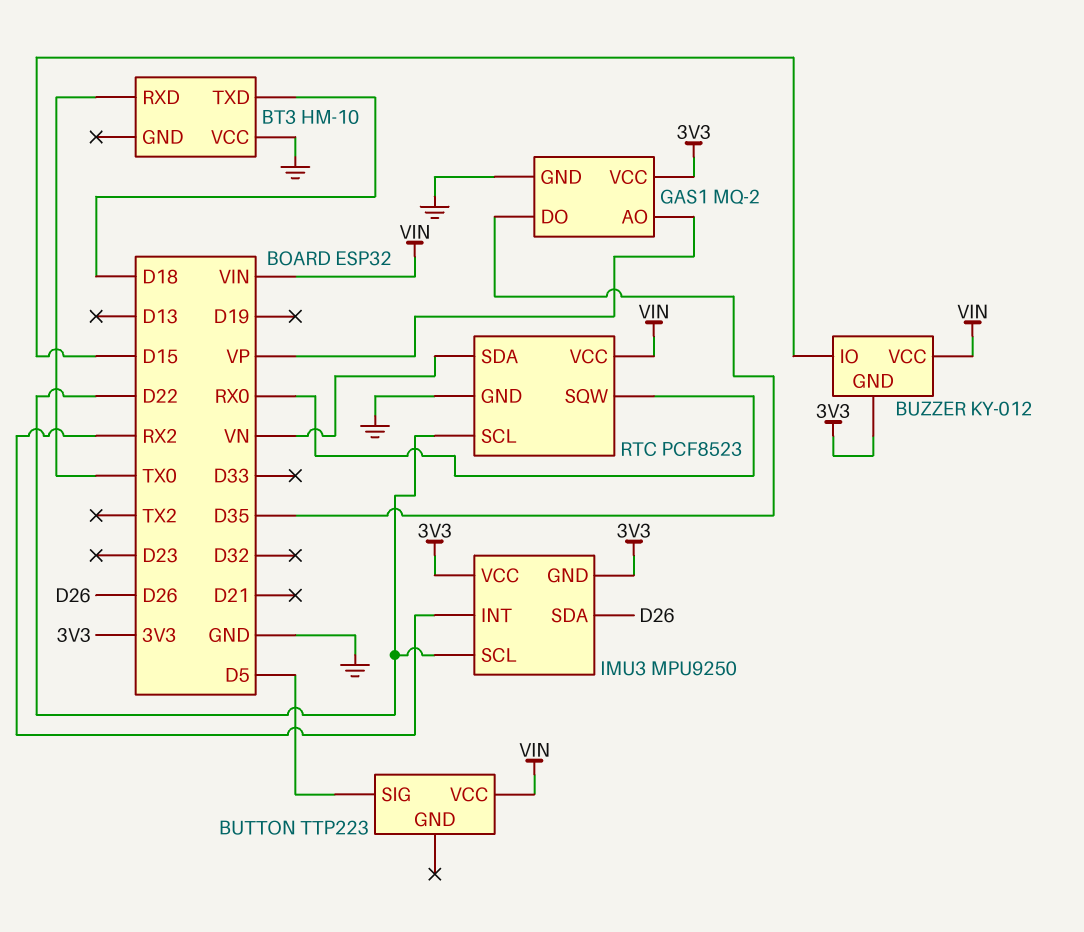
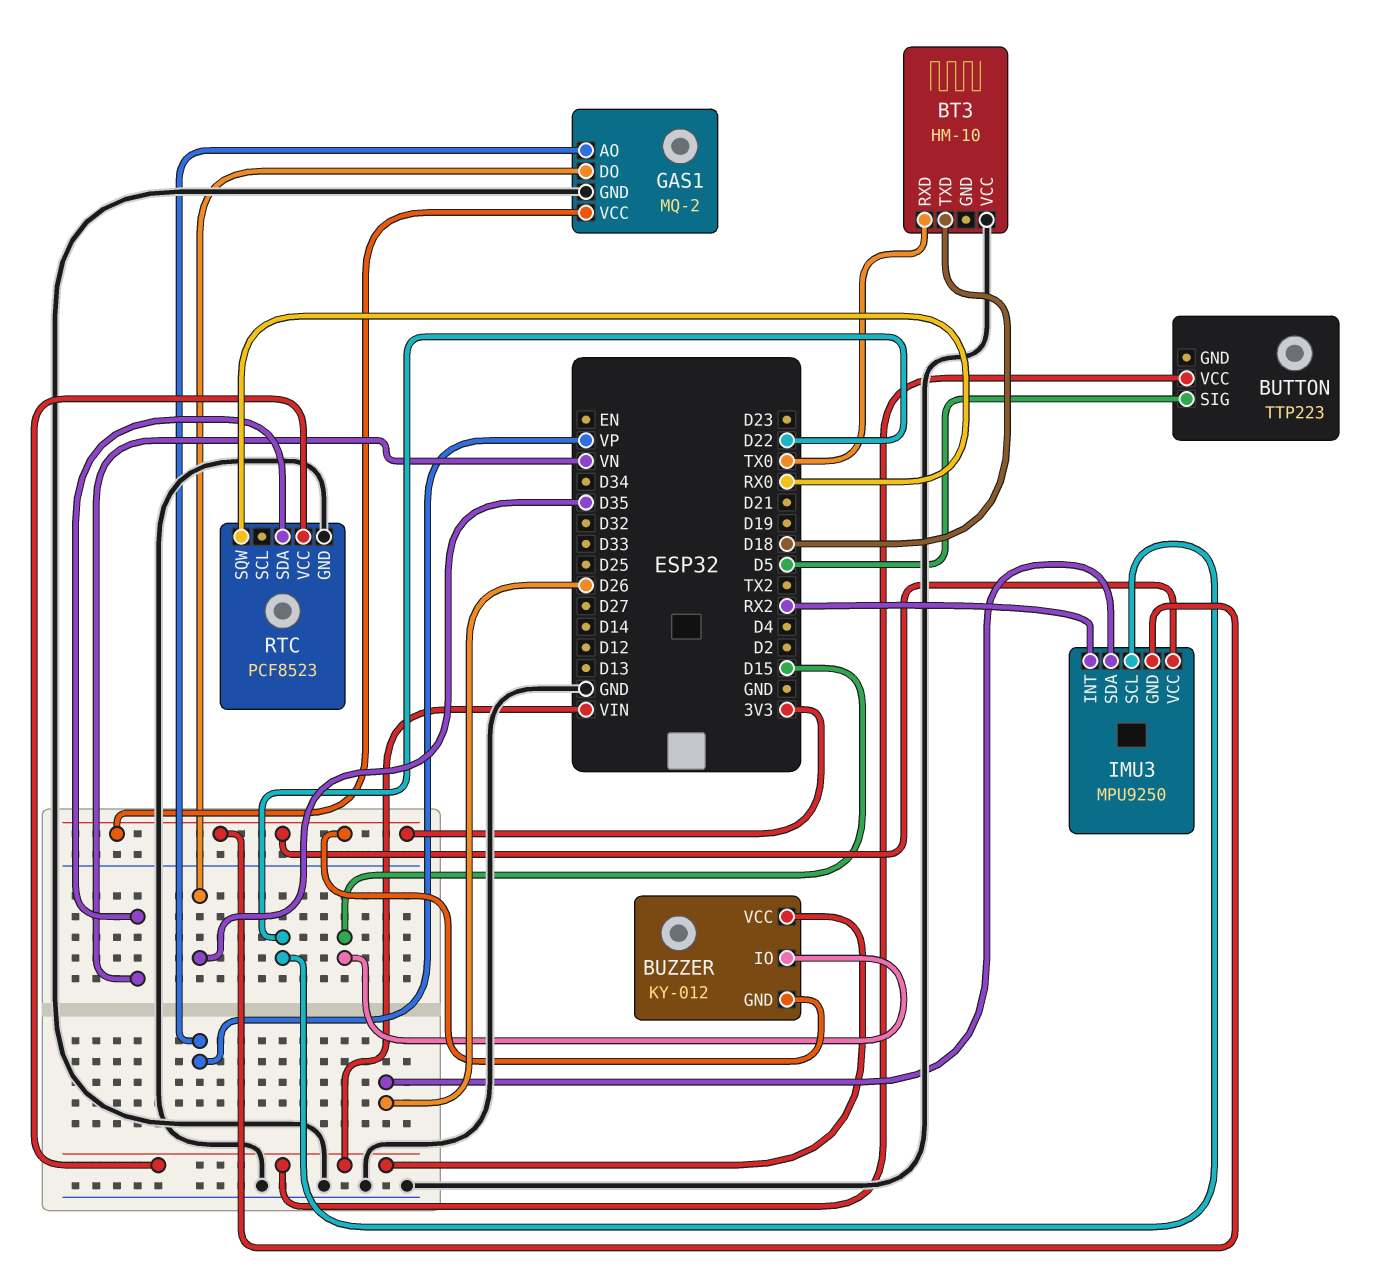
RTC pin SCL: D22 -> none

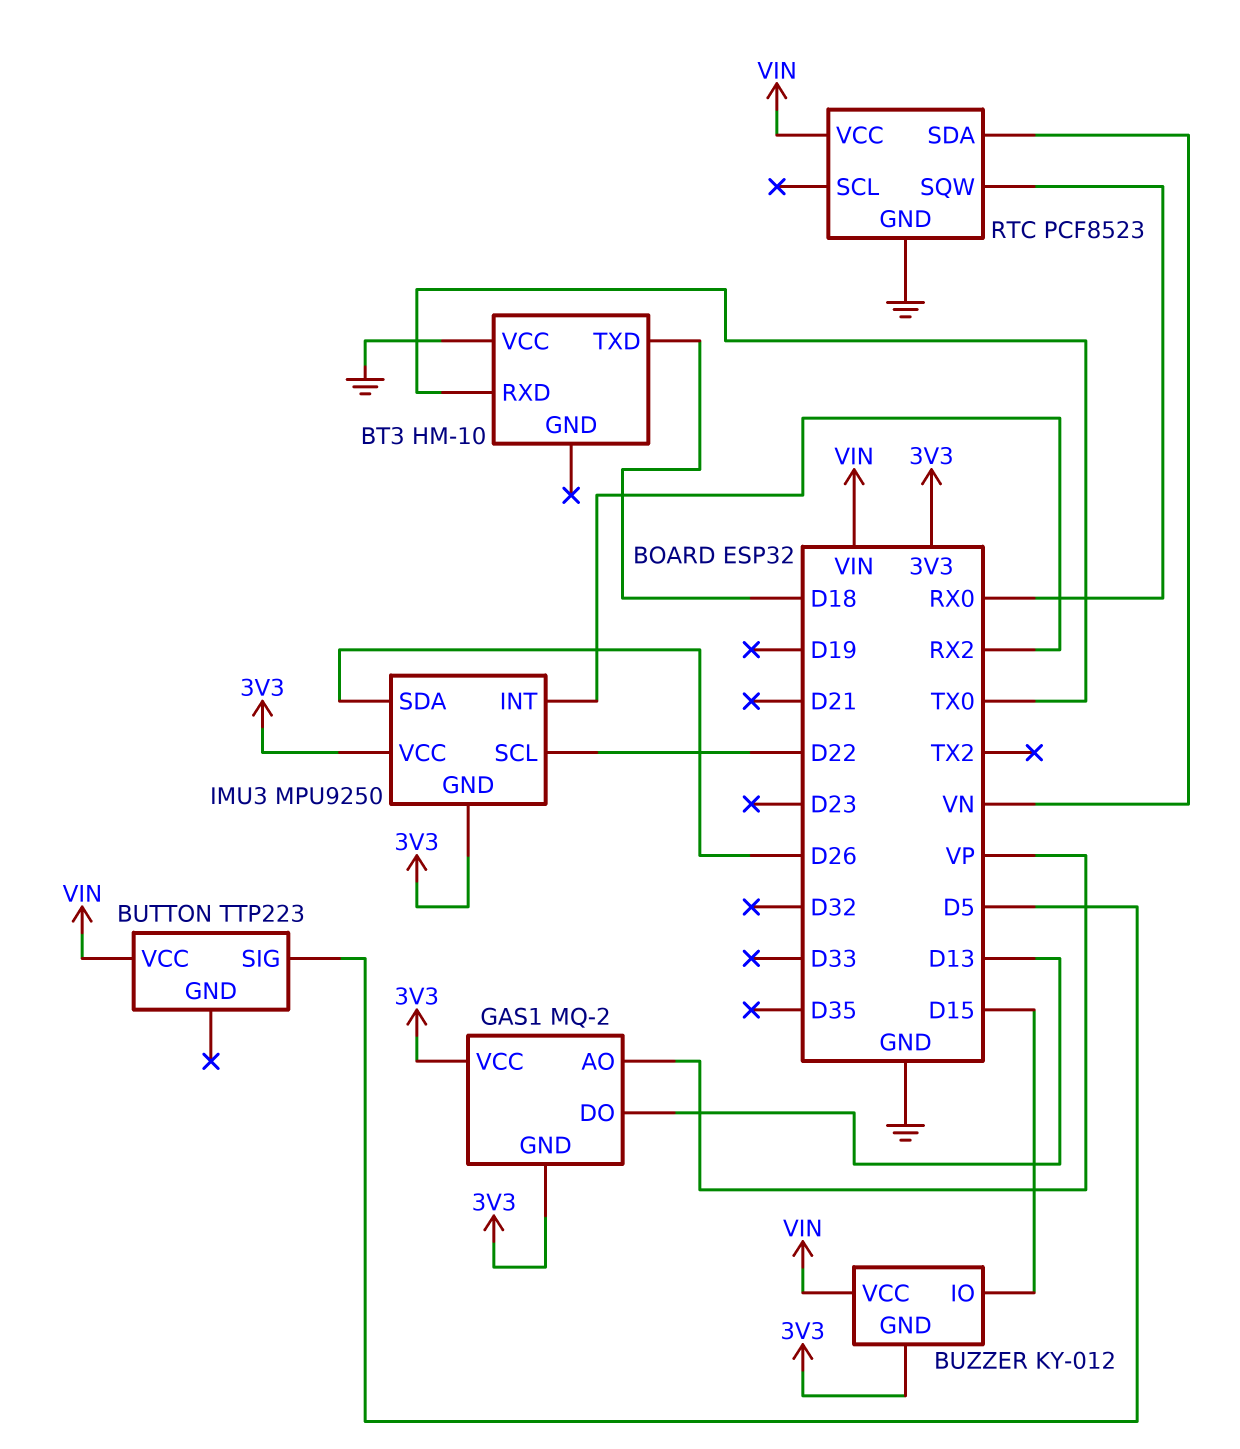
GAS1 pin DO: D35 -> D13
GAS1 pin GND: GND -> 3V3

